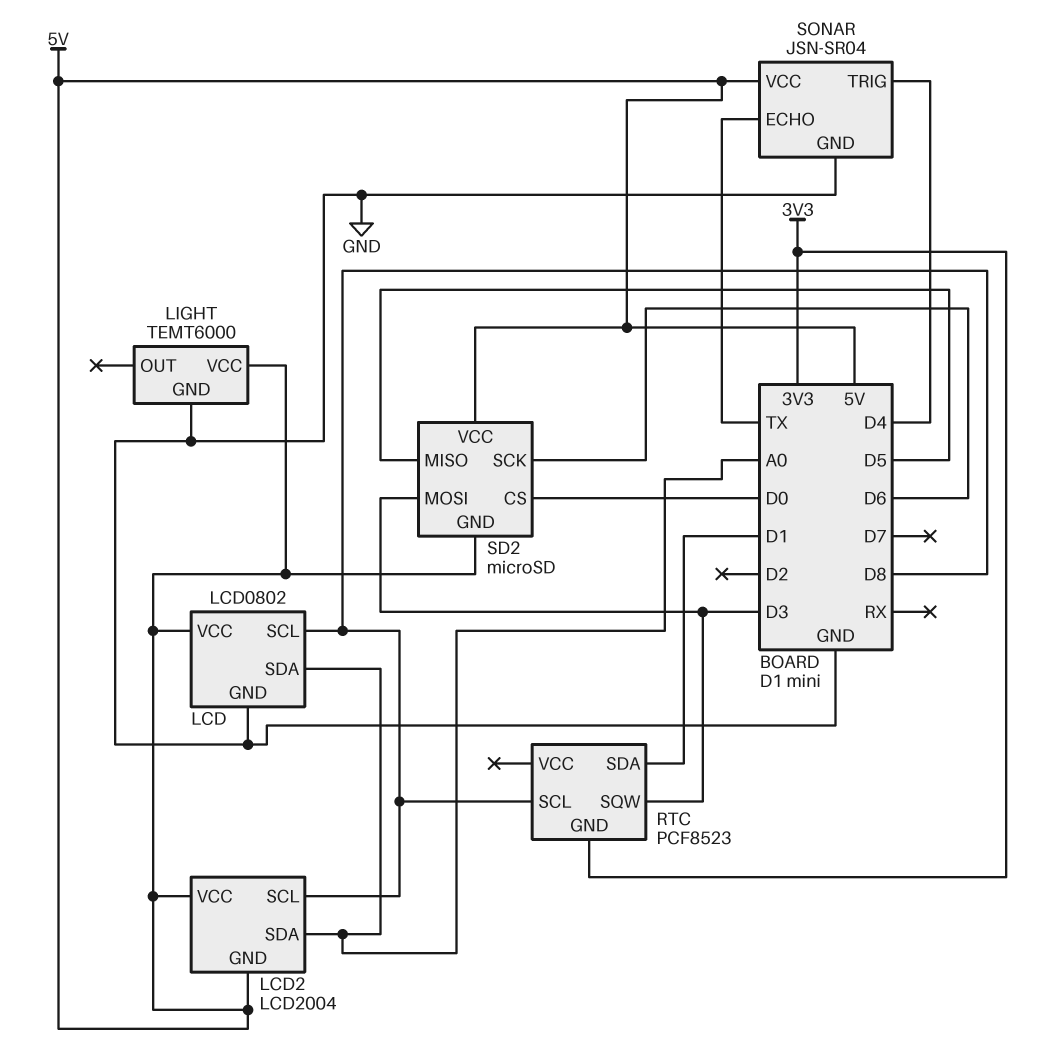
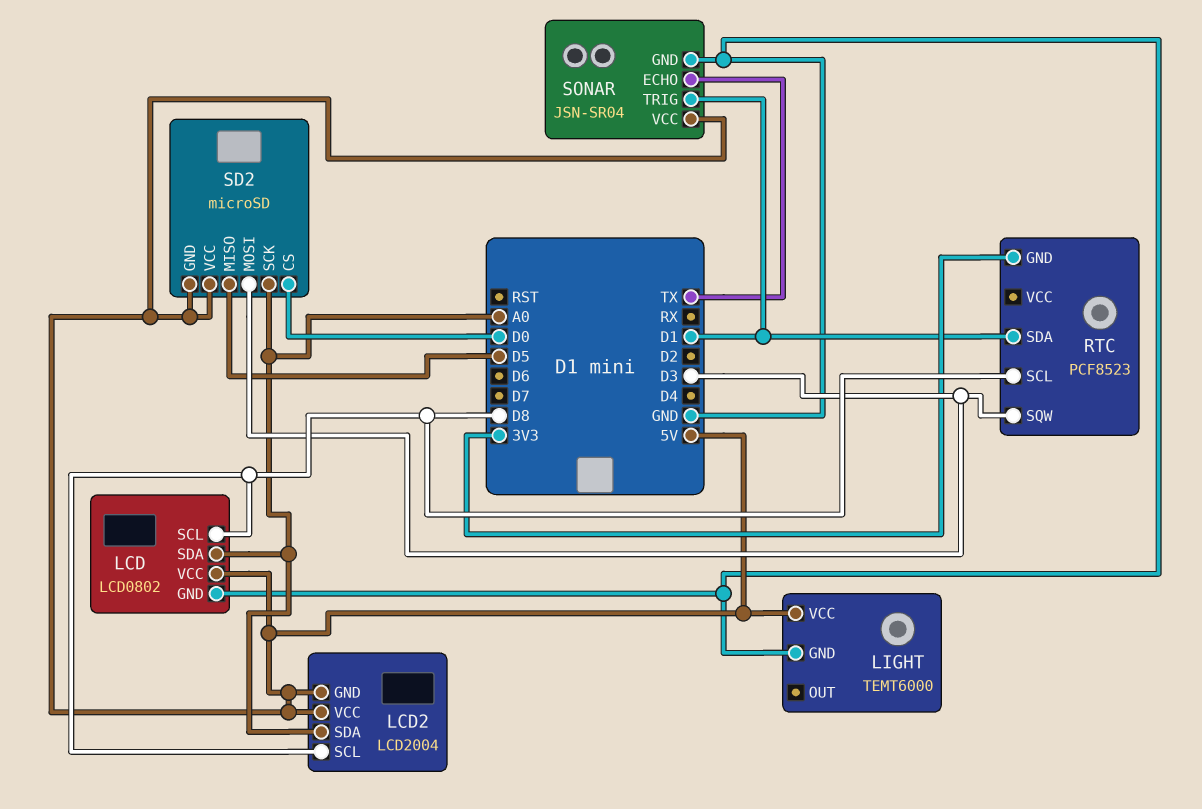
SD2 pin SCK: D6 -> A0
SONAR pin TRIG: D4 -> D1

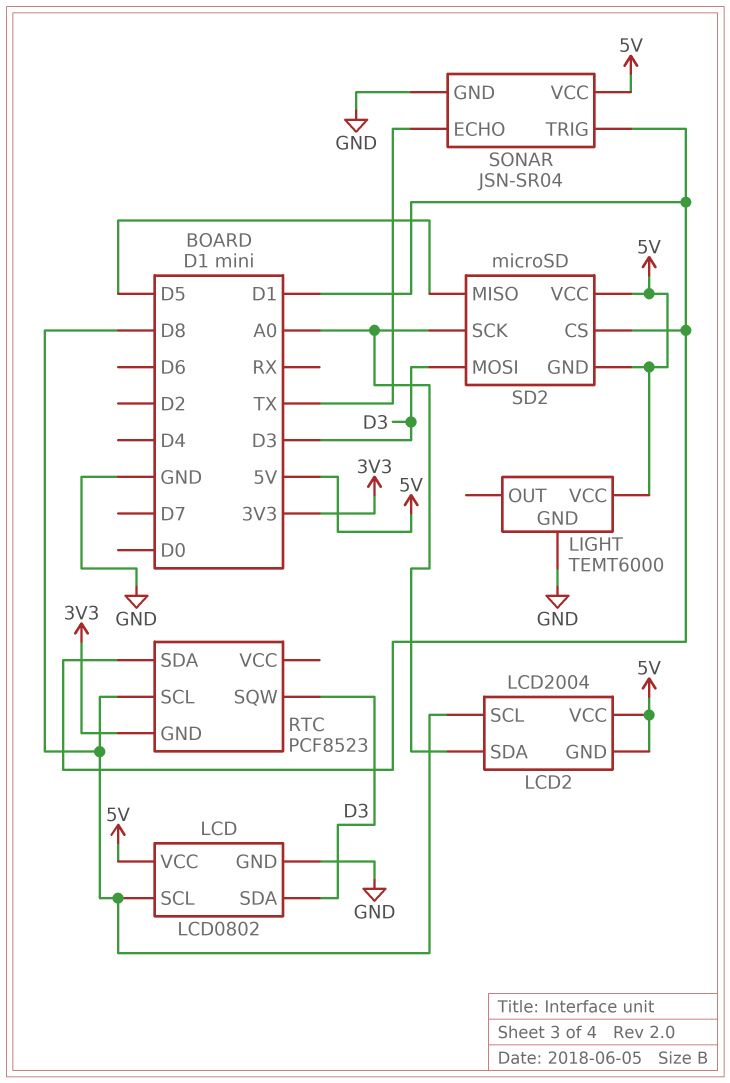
LCD pin SDA: A0 -> D3
SD2 pin CS: D0 -> D1

